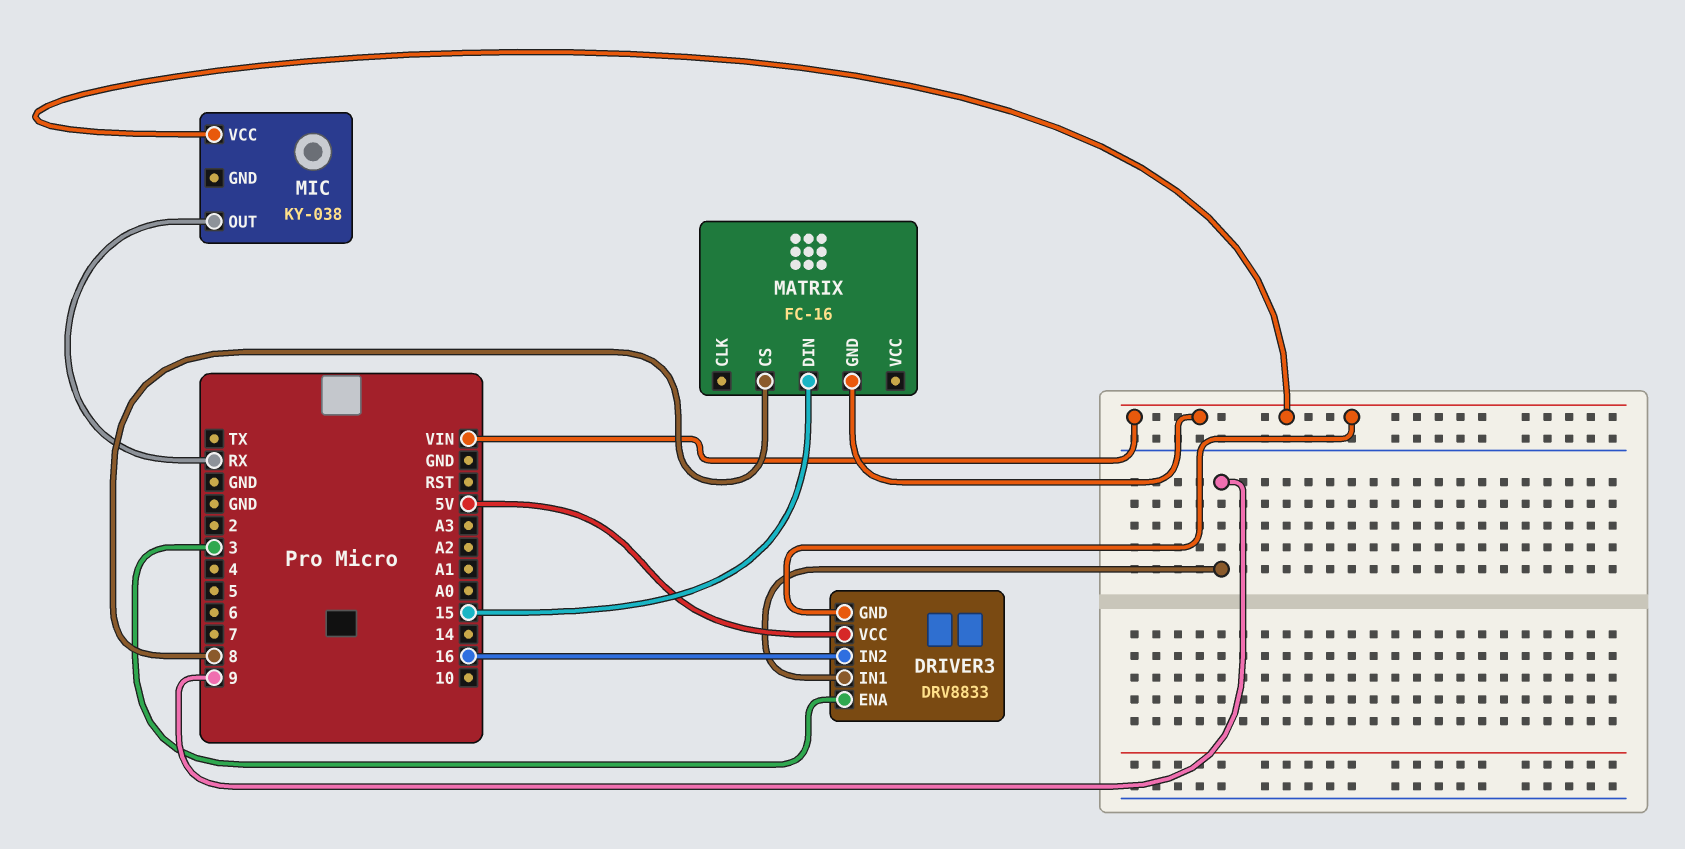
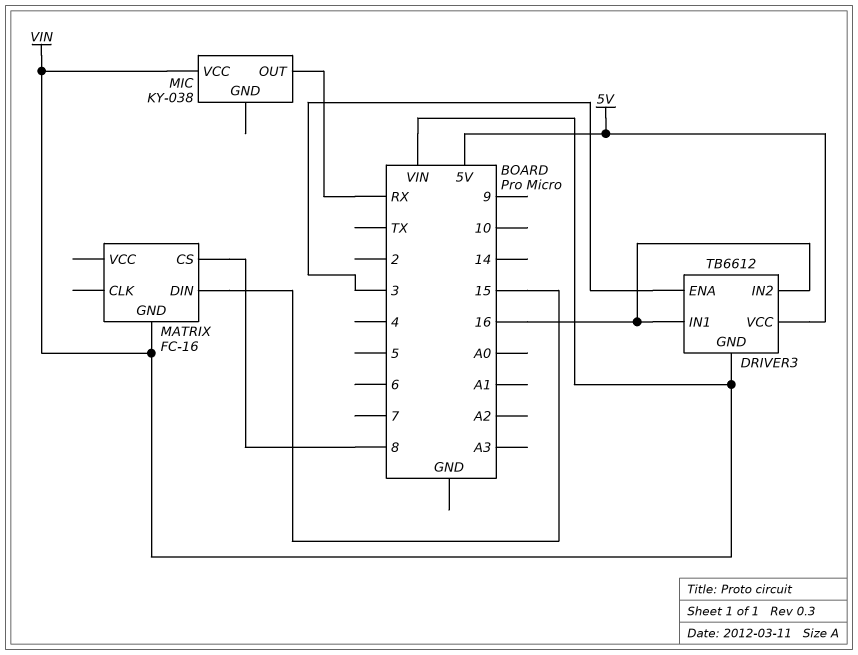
DRIVER3: DRV8833 -> TB6612
DRIVER3 pin IN1: 9 -> 16

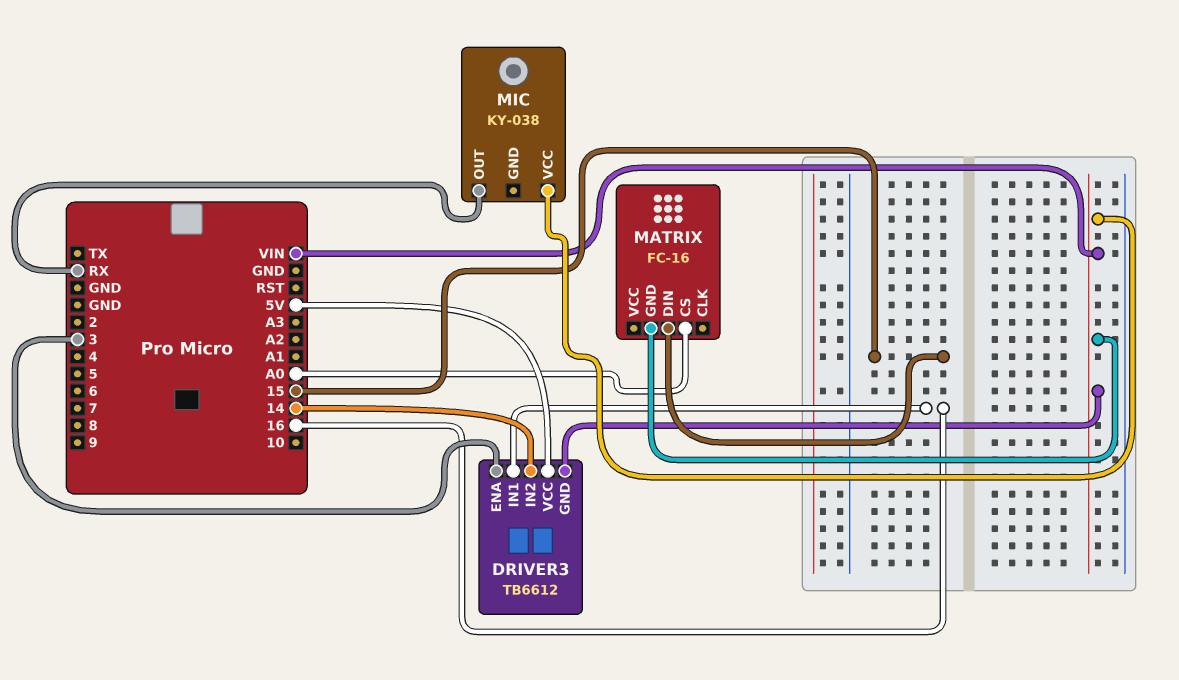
DRIVER3 pin IN2: 16 -> 14
MATRIX pin CS: 8 -> A0

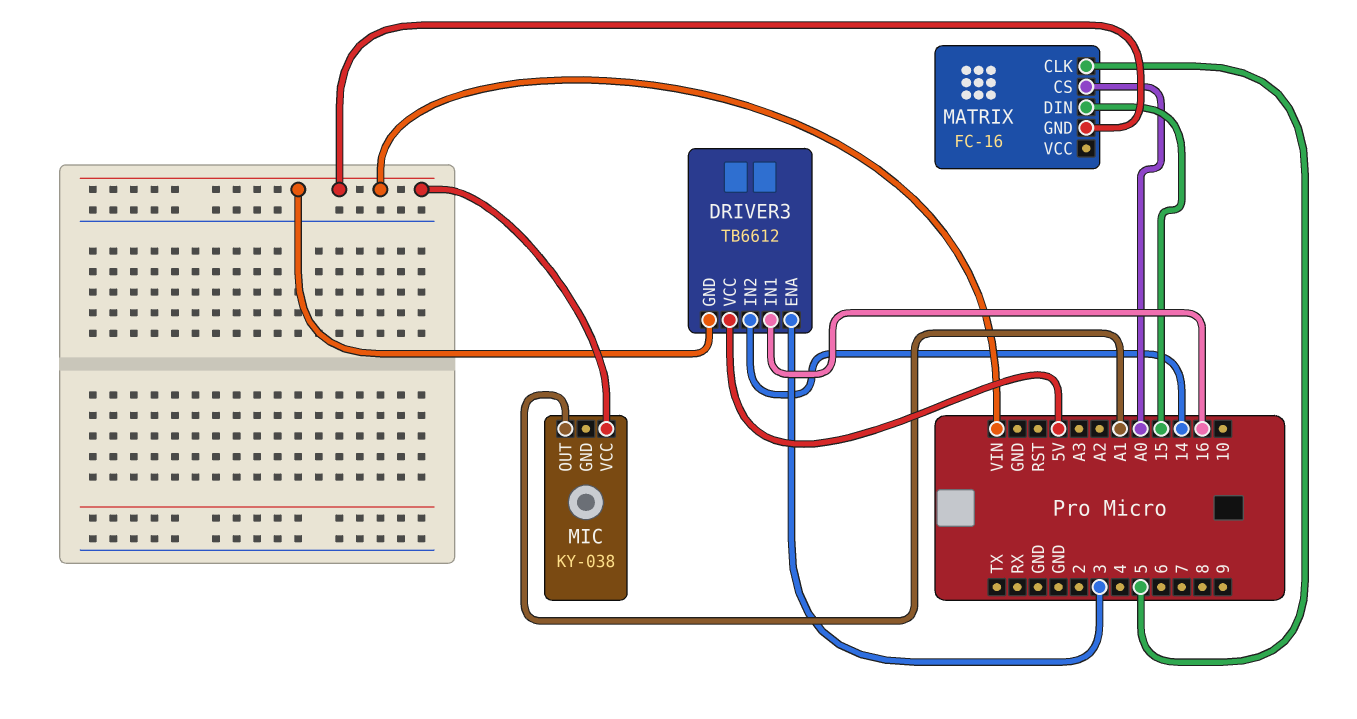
MATRIX pin CLK: none -> 5
MIC pin OUT: RX -> A1

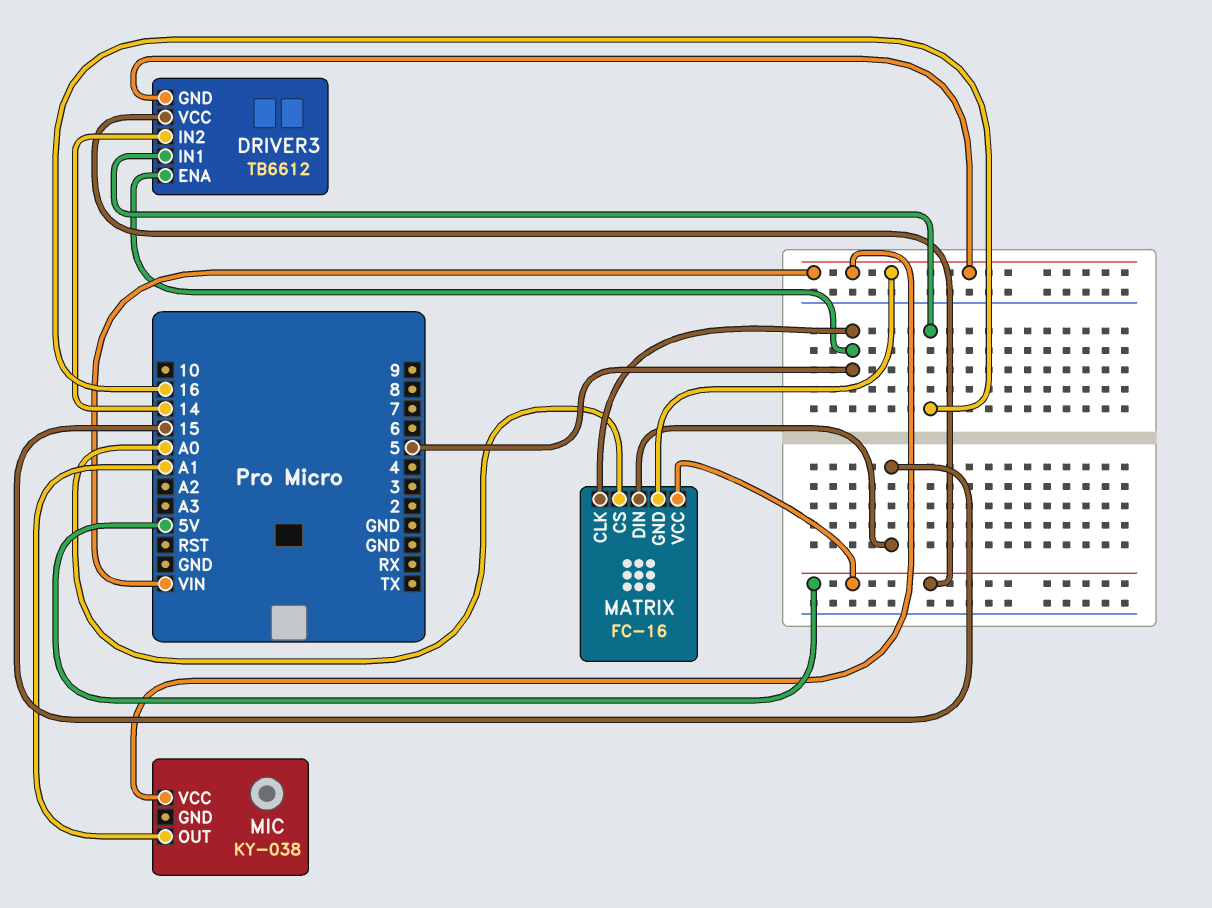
DRIVER3 pin ENA: 3 -> 5
MATRIX pin VCC: none -> 5V

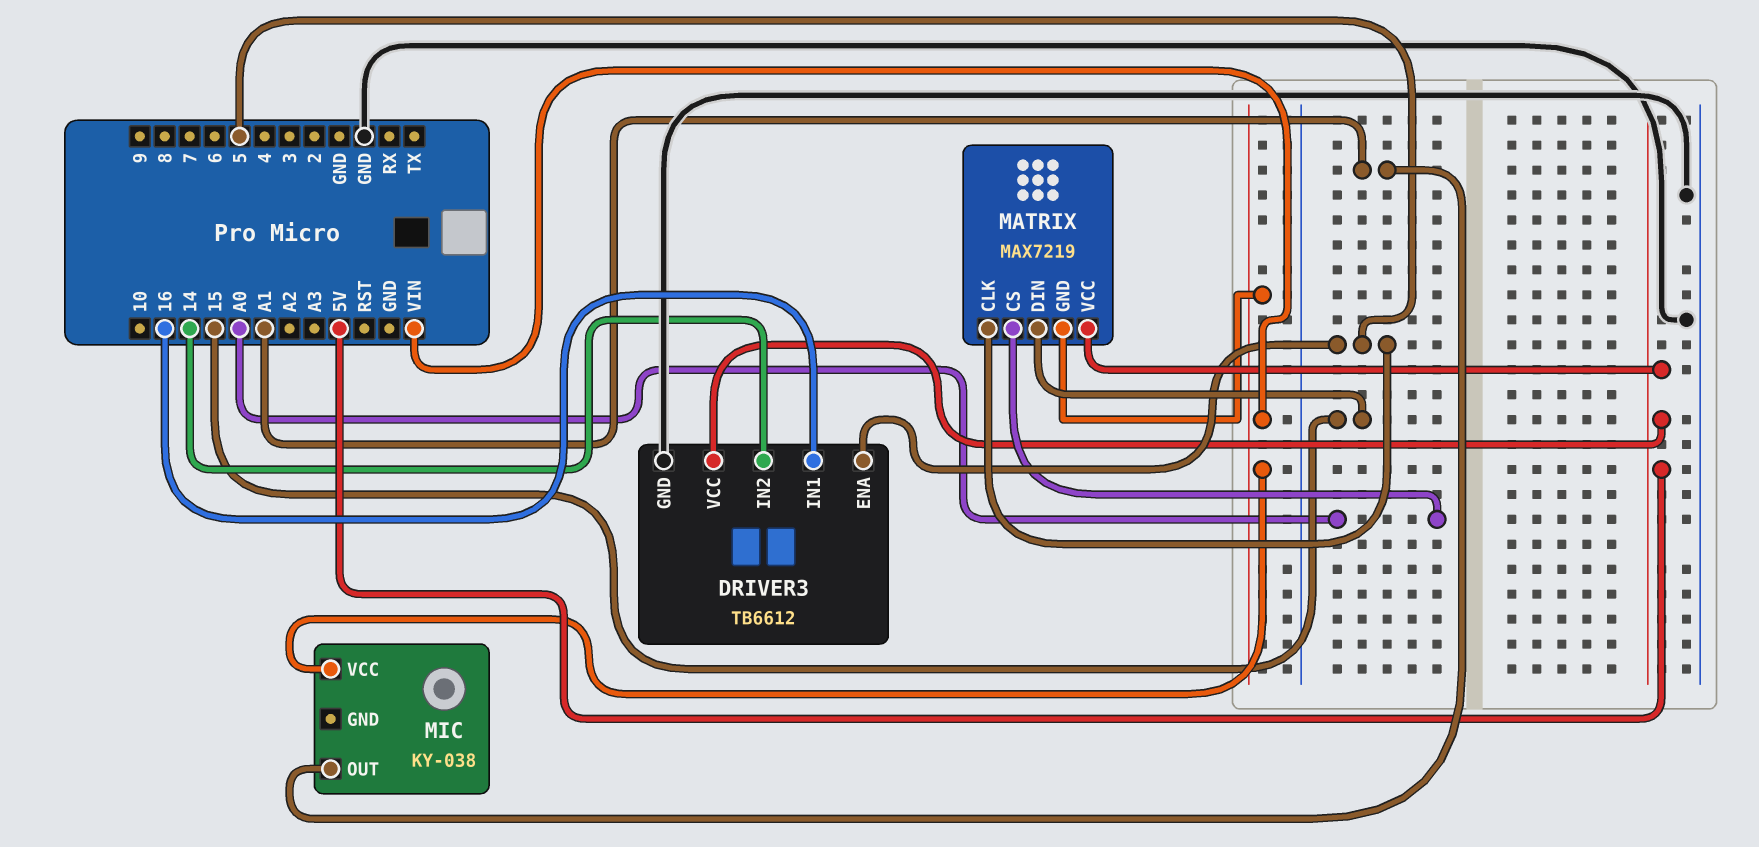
DRIVER3 pin GND: VIN -> GND
MATRIX: FC-16 -> MAX7219

